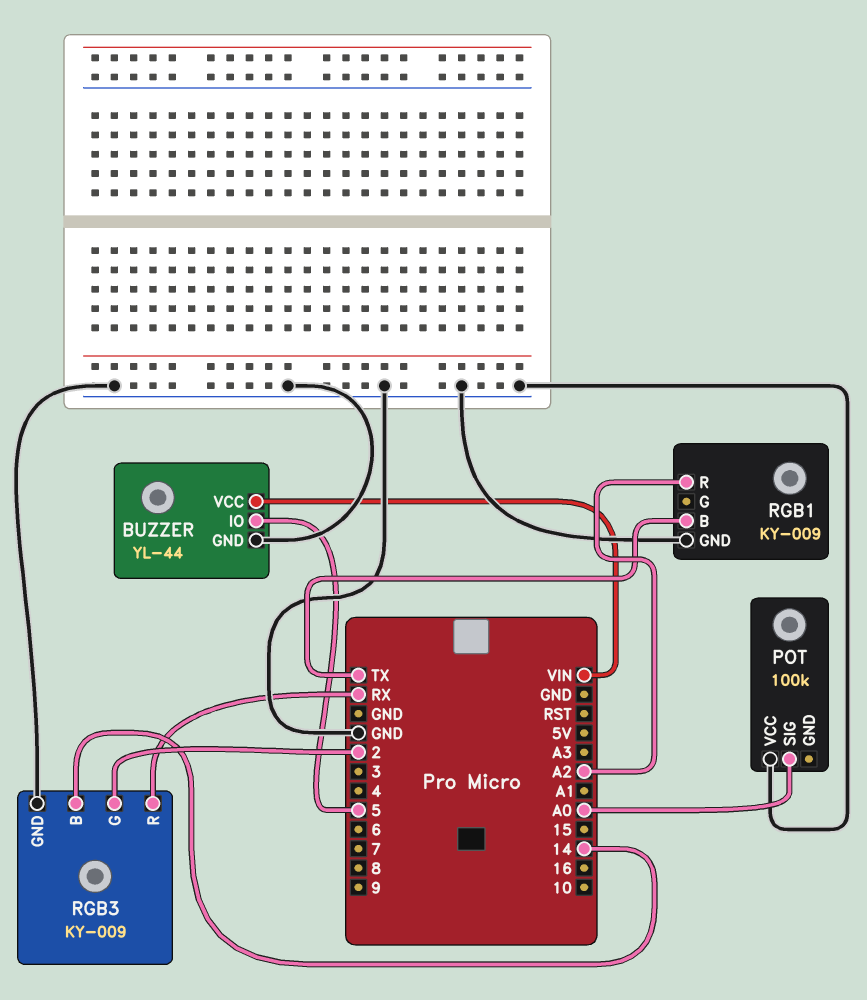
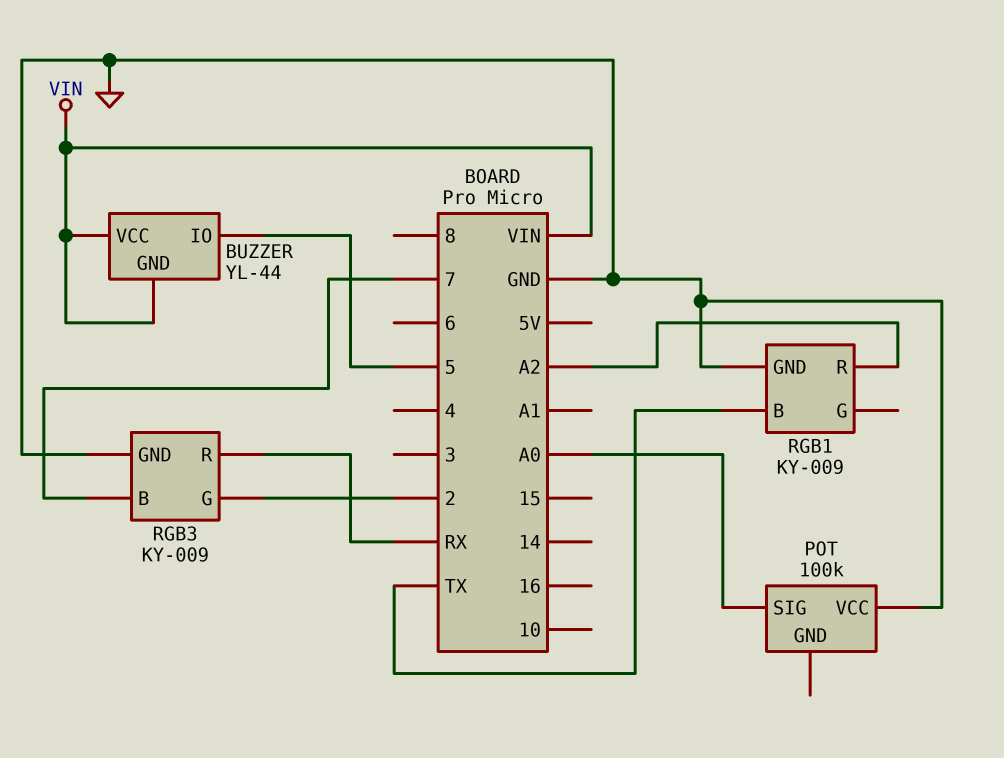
BUZZER pin GND: GND -> VIN
RGB3 pin B: 14 -> 7

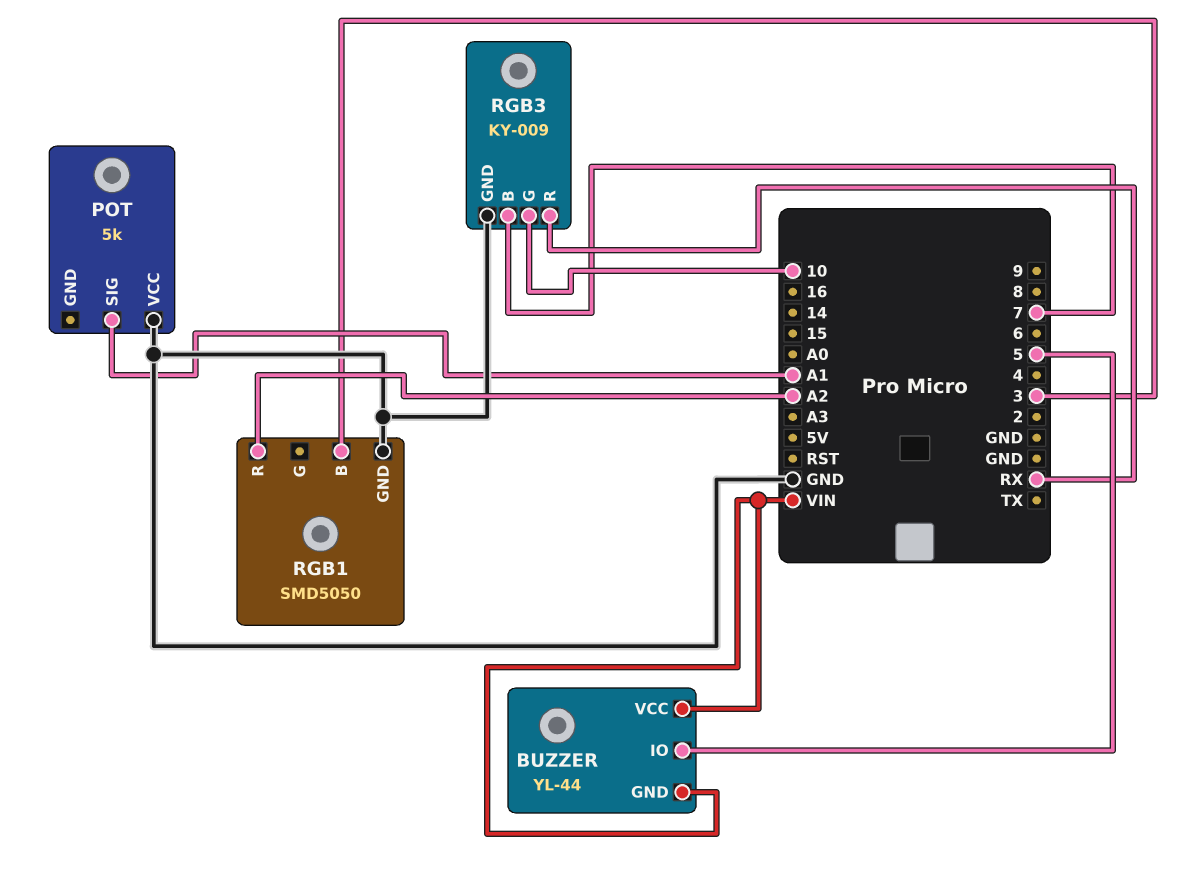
POT: 100k -> 5k
POT pin SIG: A0 -> A1
RGB1: KY-009 -> SMD5050
RGB1 pin B: TX -> 3
RGB3 pin G: 2 -> 10

